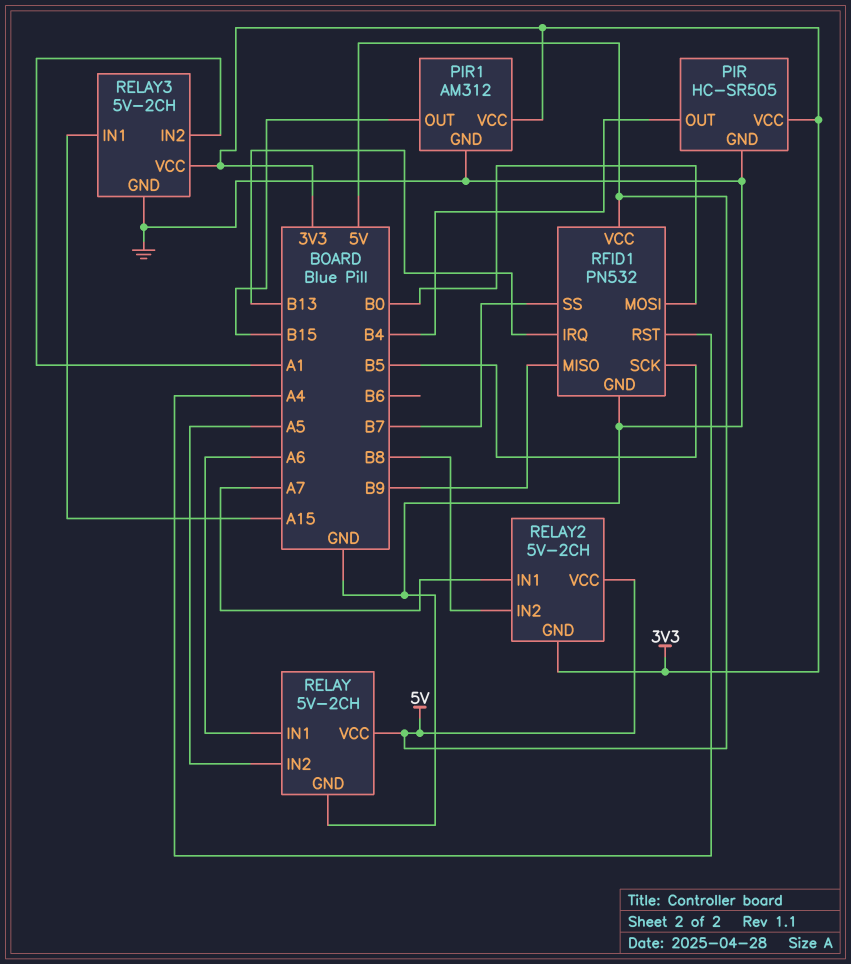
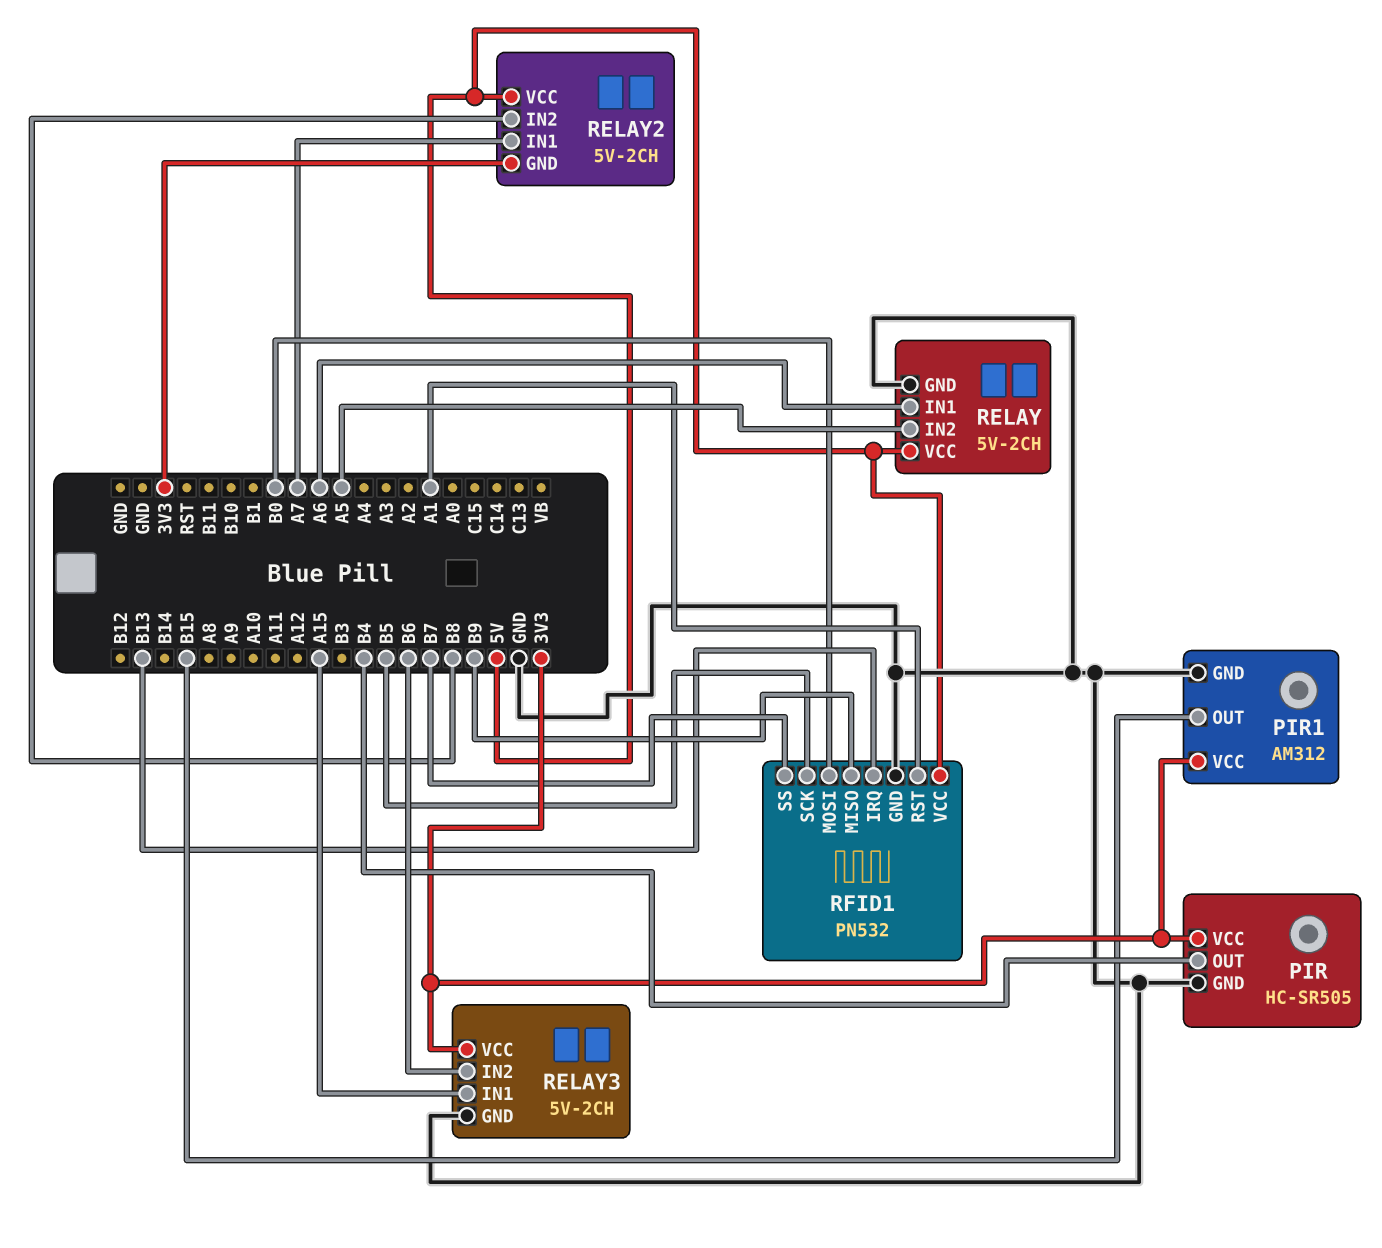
RELAY3 pin IN2: A1 -> B6
RFID1 pin RST: A4 -> A1

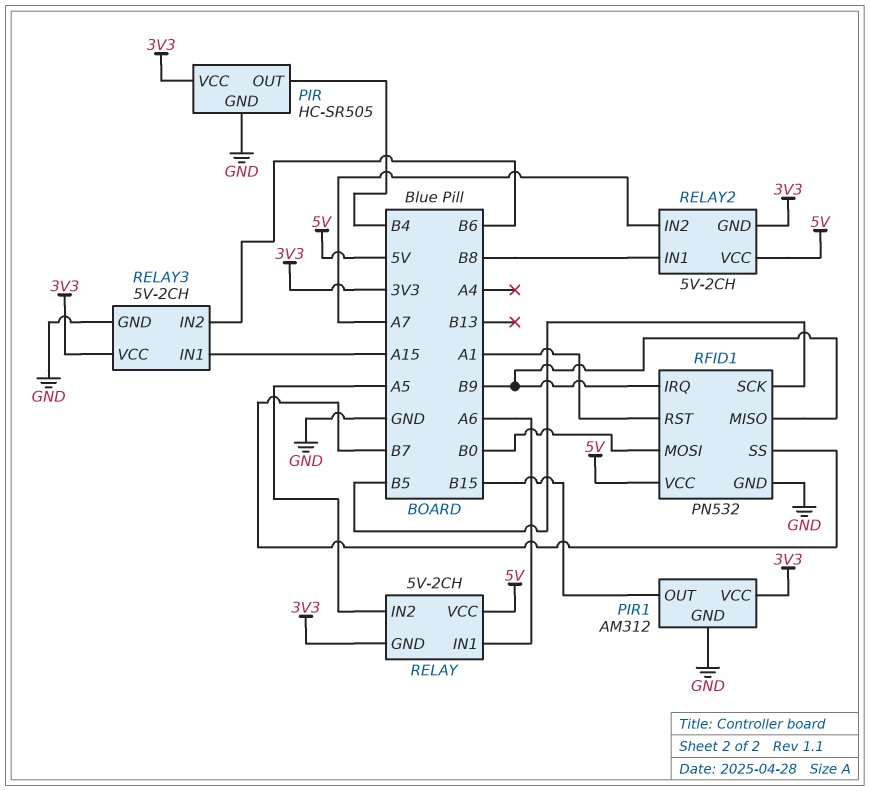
RELAY pin GND: GND -> 3V3
RELAY2 pin IN1: A7 -> B8
RELAY2 pin IN2: B8 -> A7
RFID1 pin IRQ: B13 -> B9

